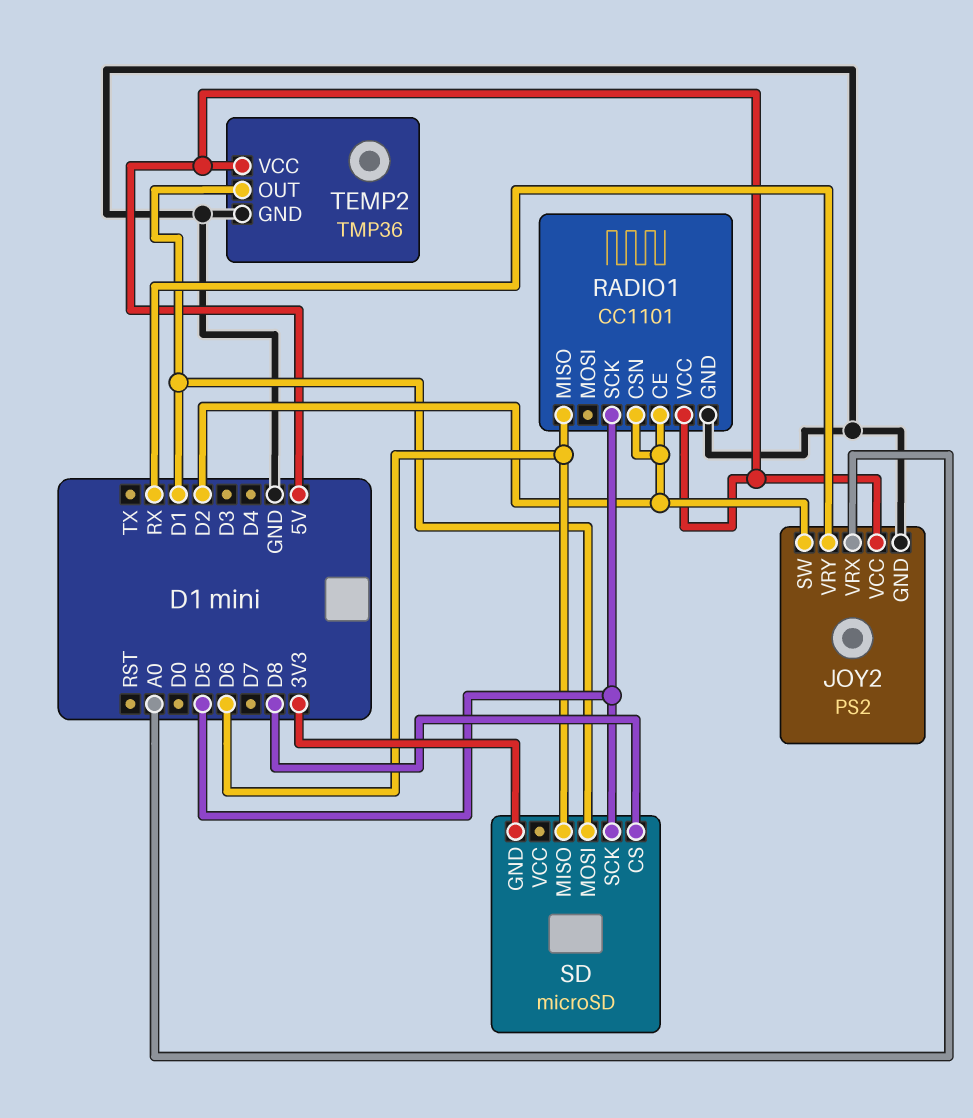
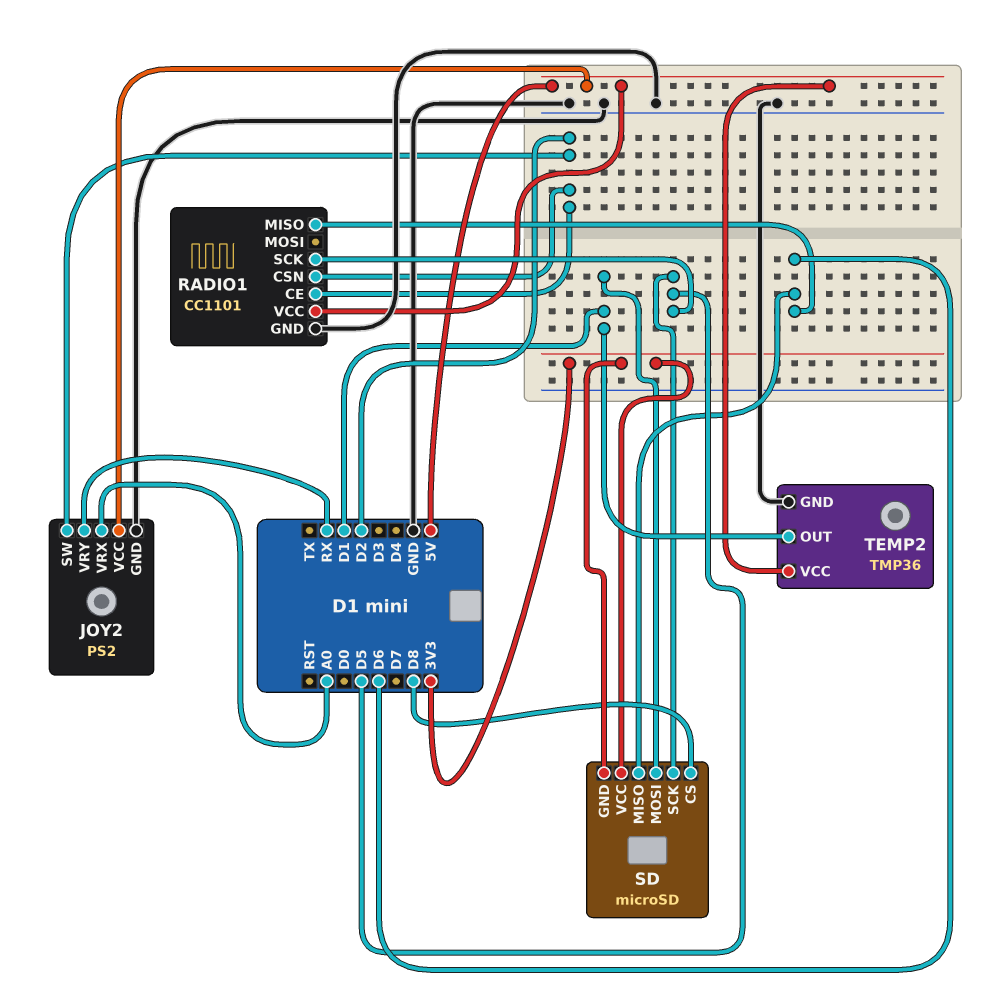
SD pin VCC: none -> 3V3

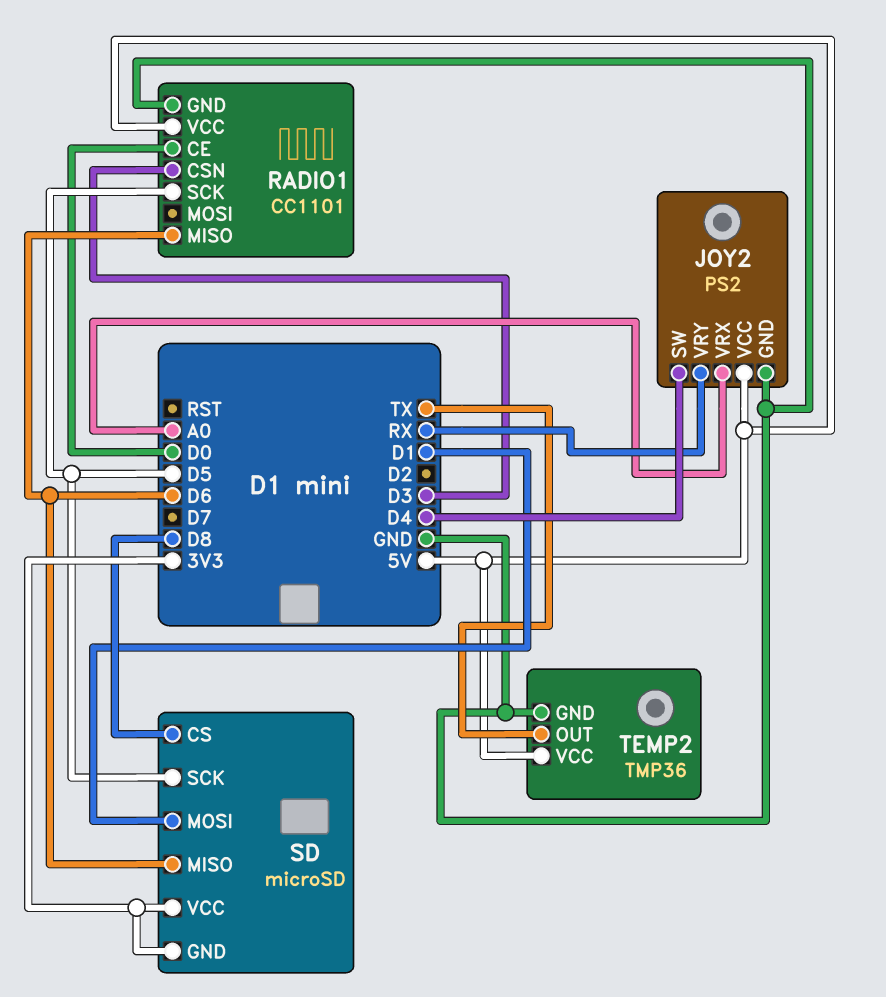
JOY2 pin SW: D2 -> D4
RADIO1 pin CE: D2 -> D0
RADIO1 pin CSN: D2 -> D3
TEMP2 pin OUT: D1 -> TX

